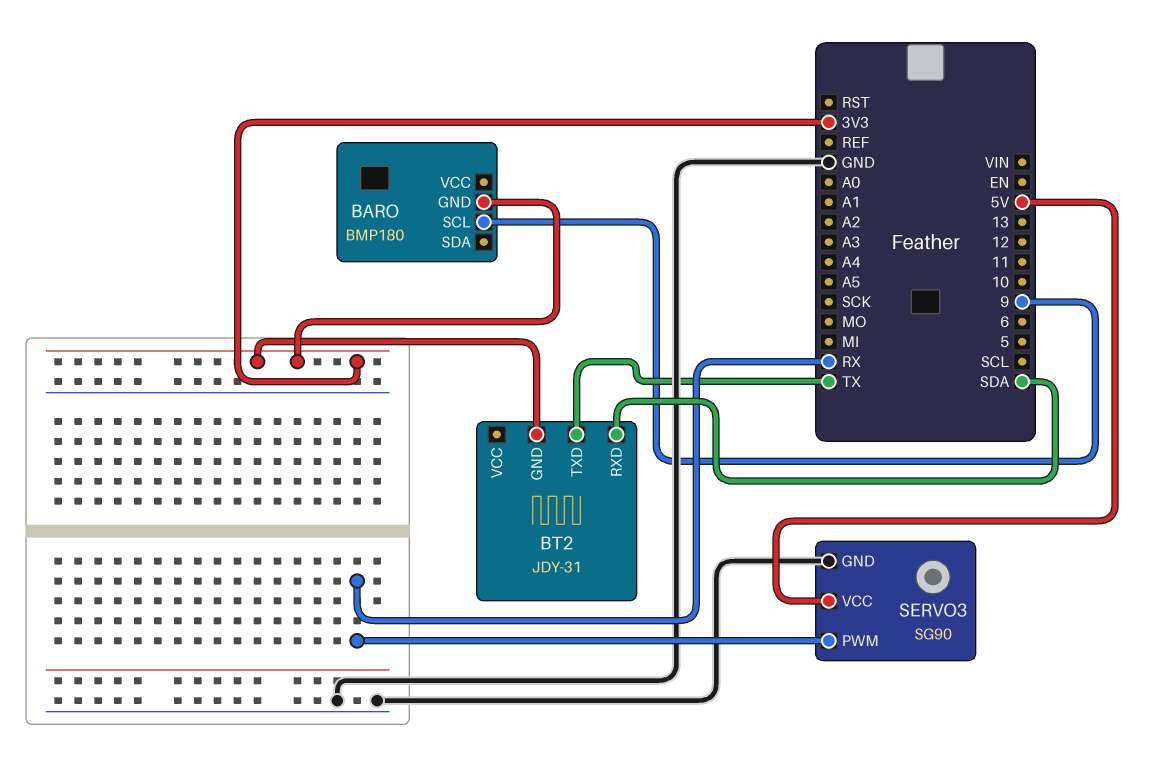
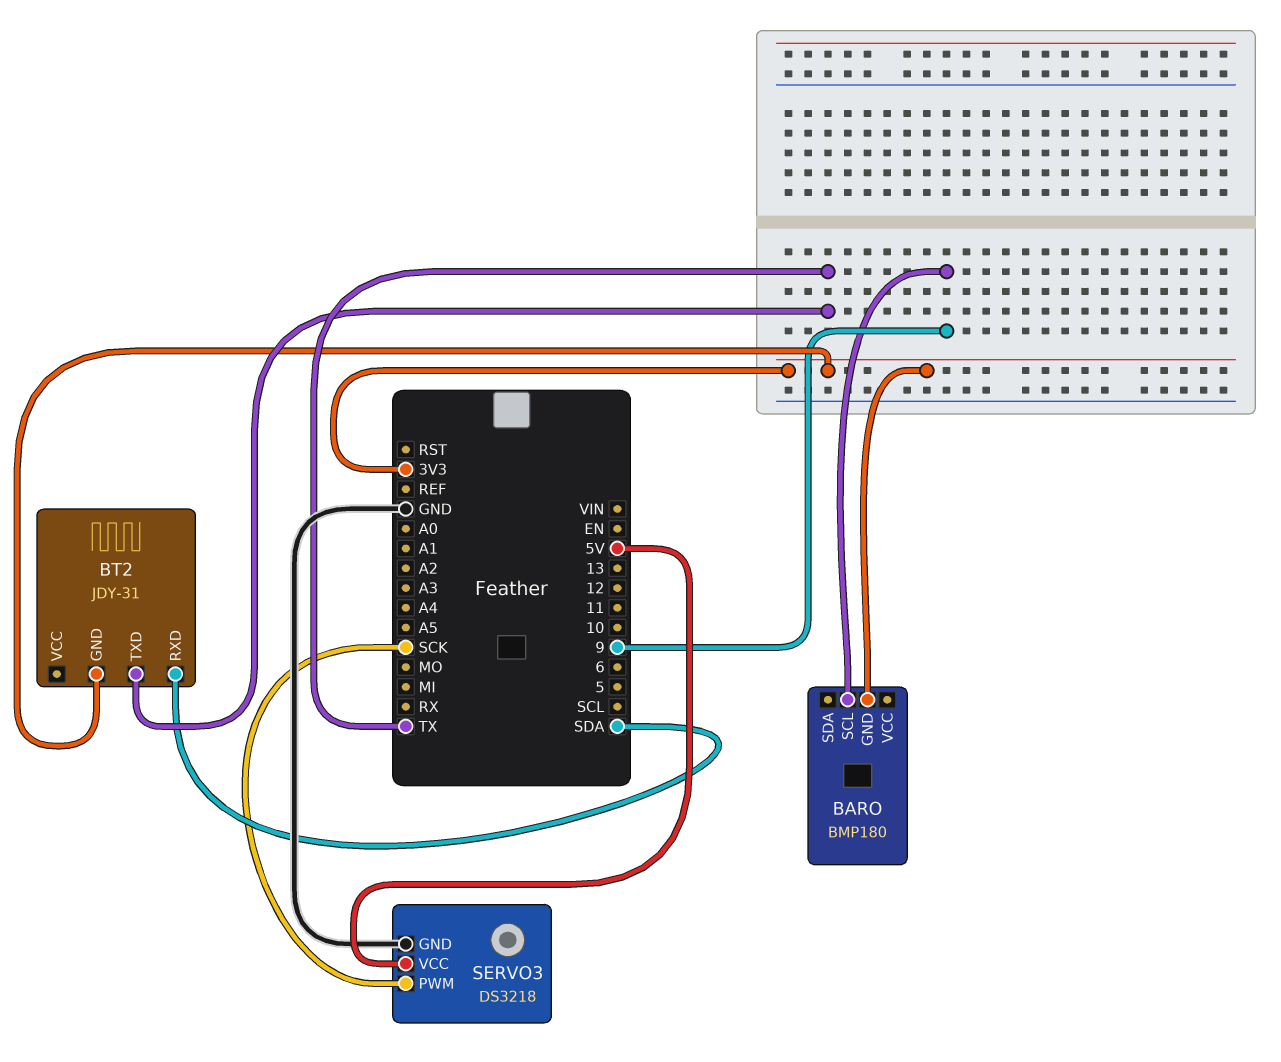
SERVO3: SG90 -> DS3218
SERVO3 pin PWM: RX -> SCK

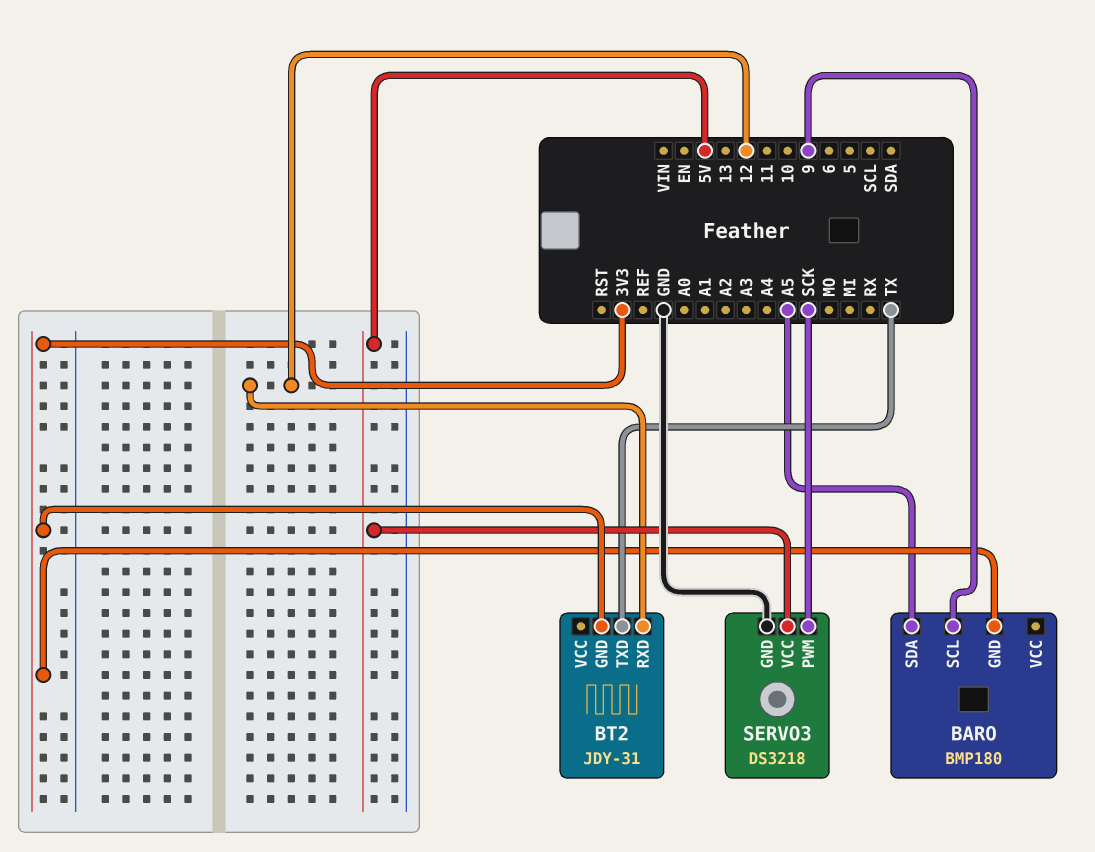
BARO pin SDA: none -> A5
BT2 pin RXD: SDA -> 12

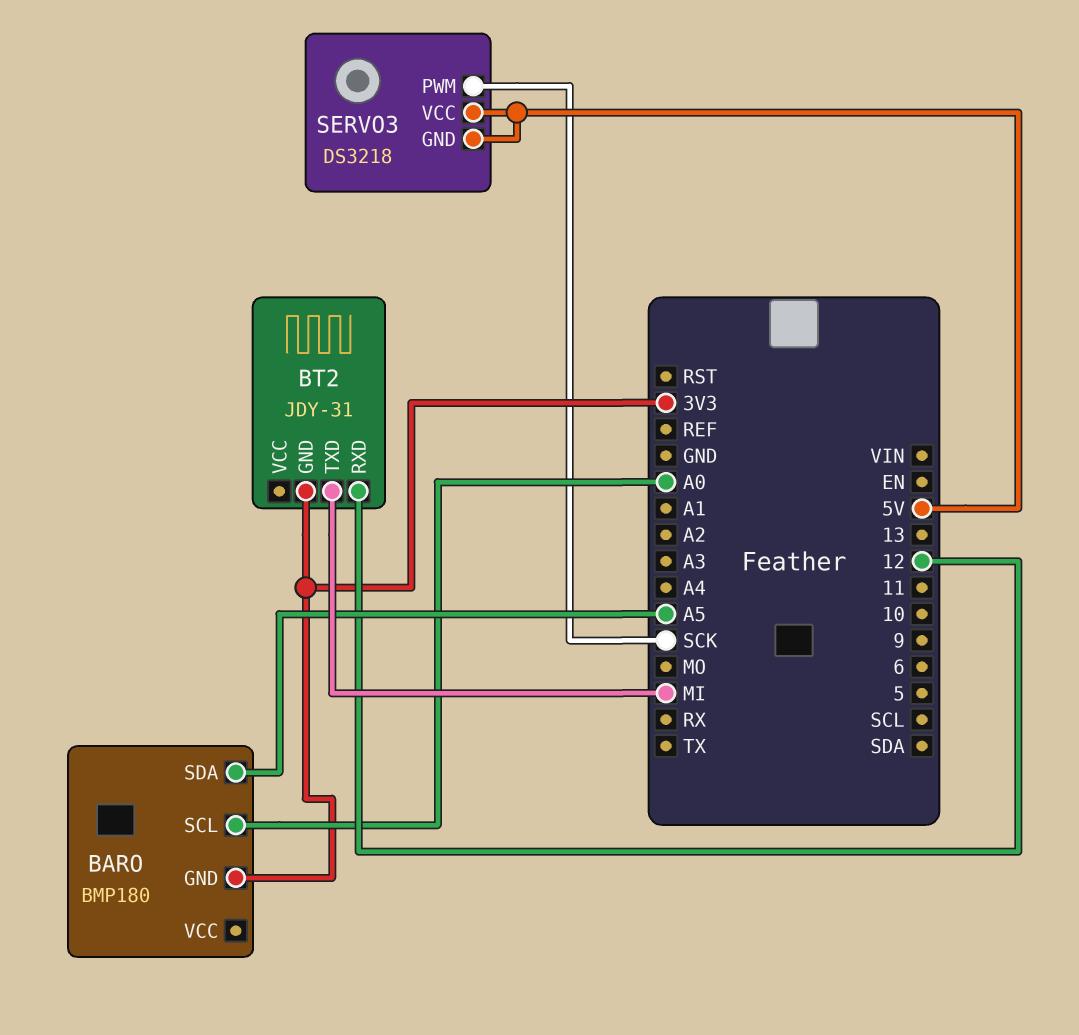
BARO pin SCL: 9 -> A0
BT2 pin TXD: TX -> MI
SERVO3 pin GND: GND -> 5V

